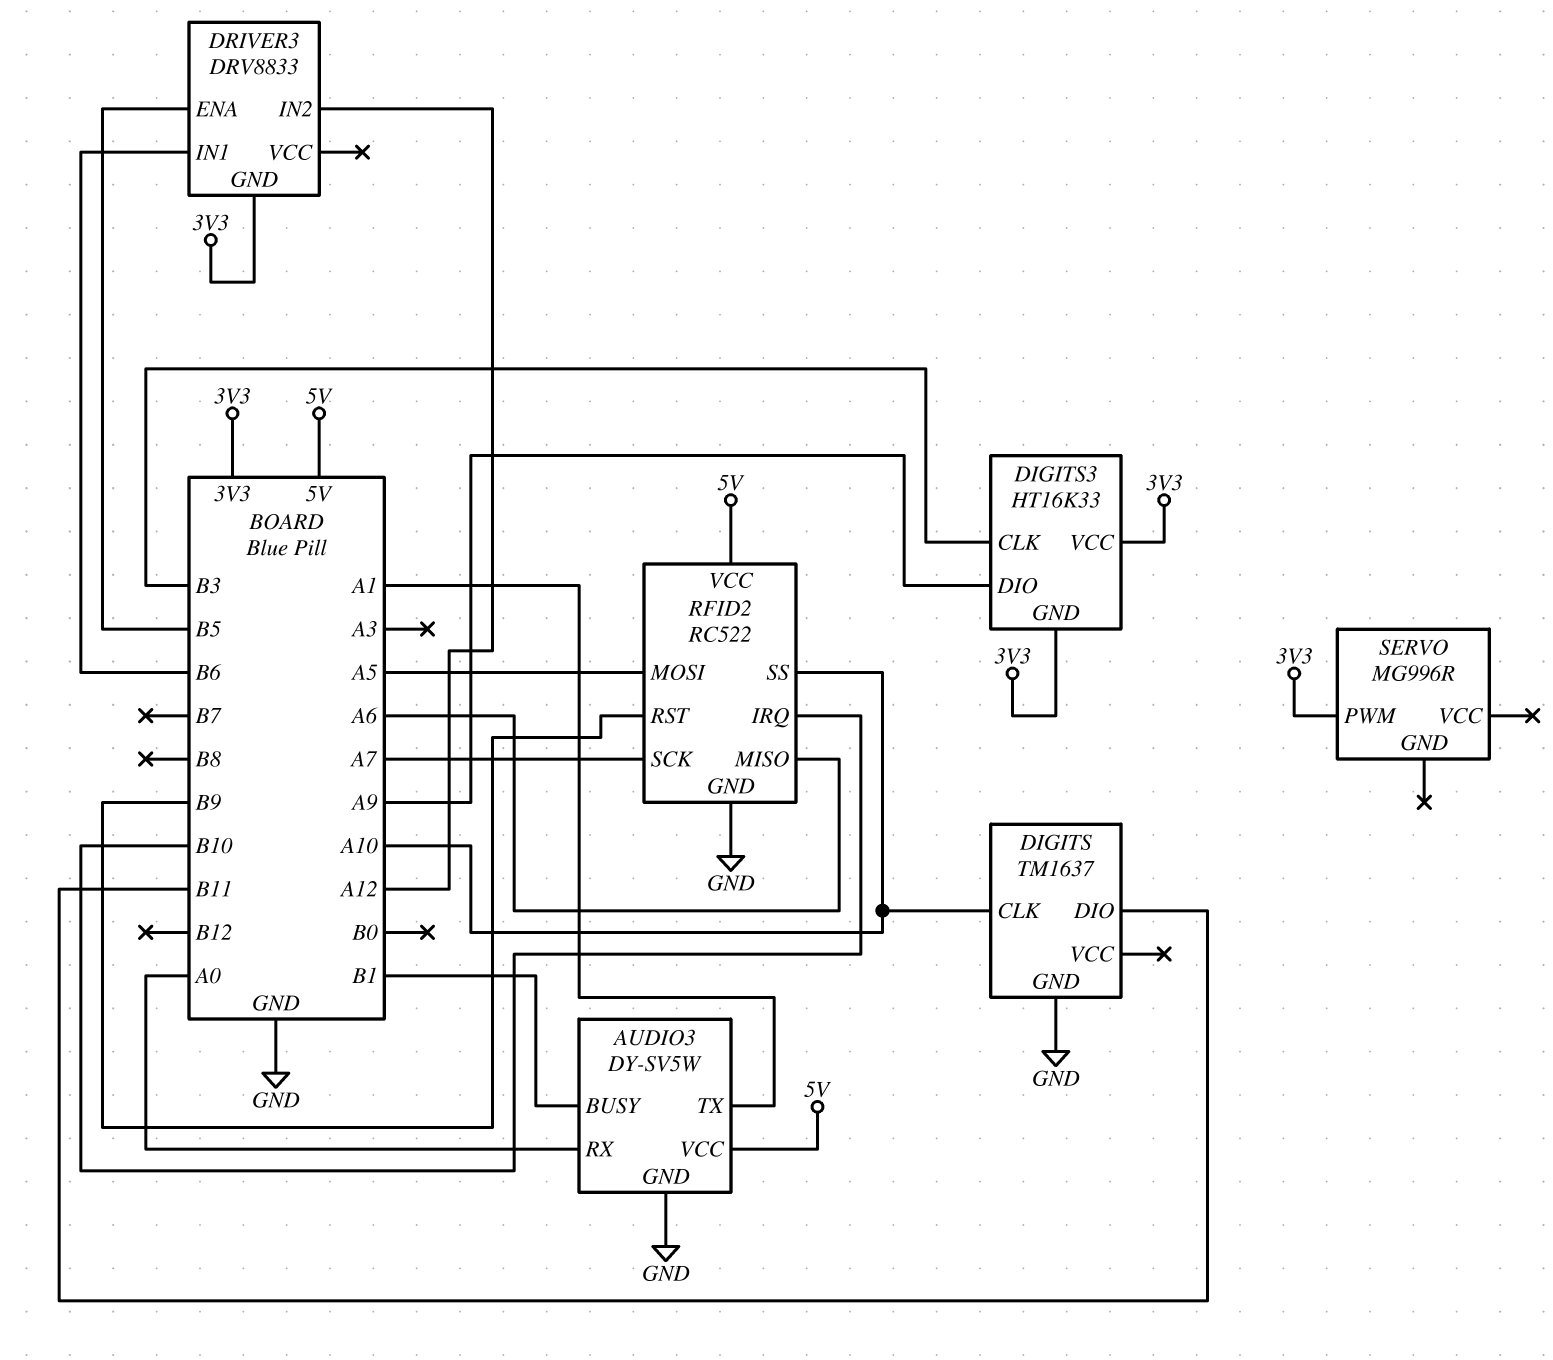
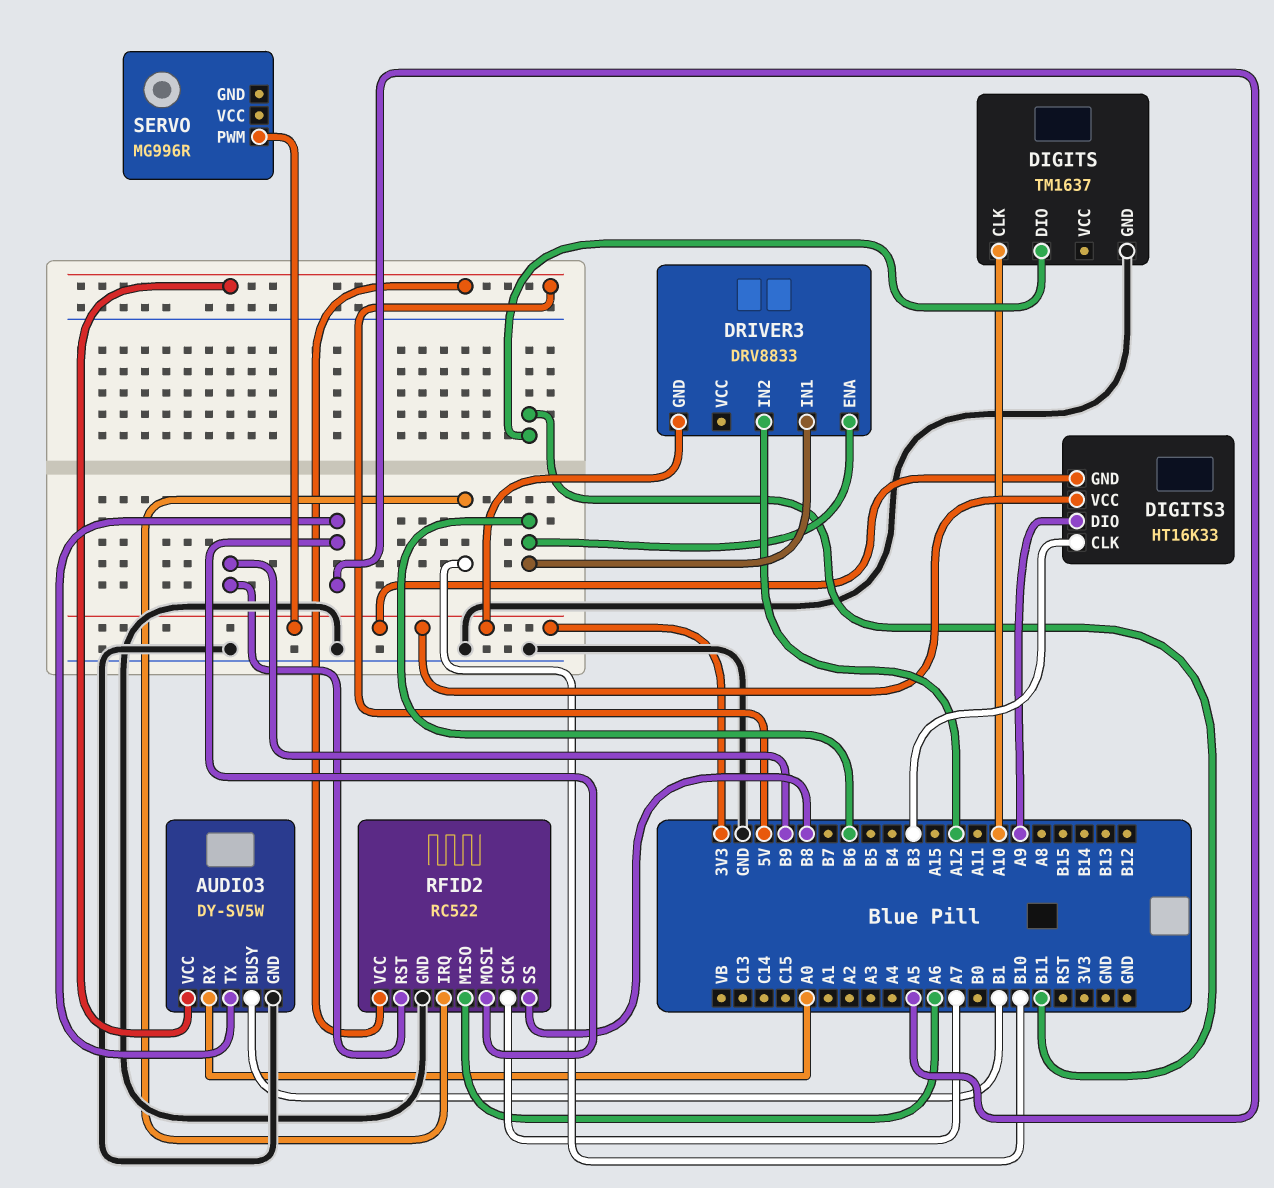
AUDIO3 pin TX: A1 -> A5
DRIVER3 pin ENA: B5 -> B6
RFID2 pin SS: A10 -> B8

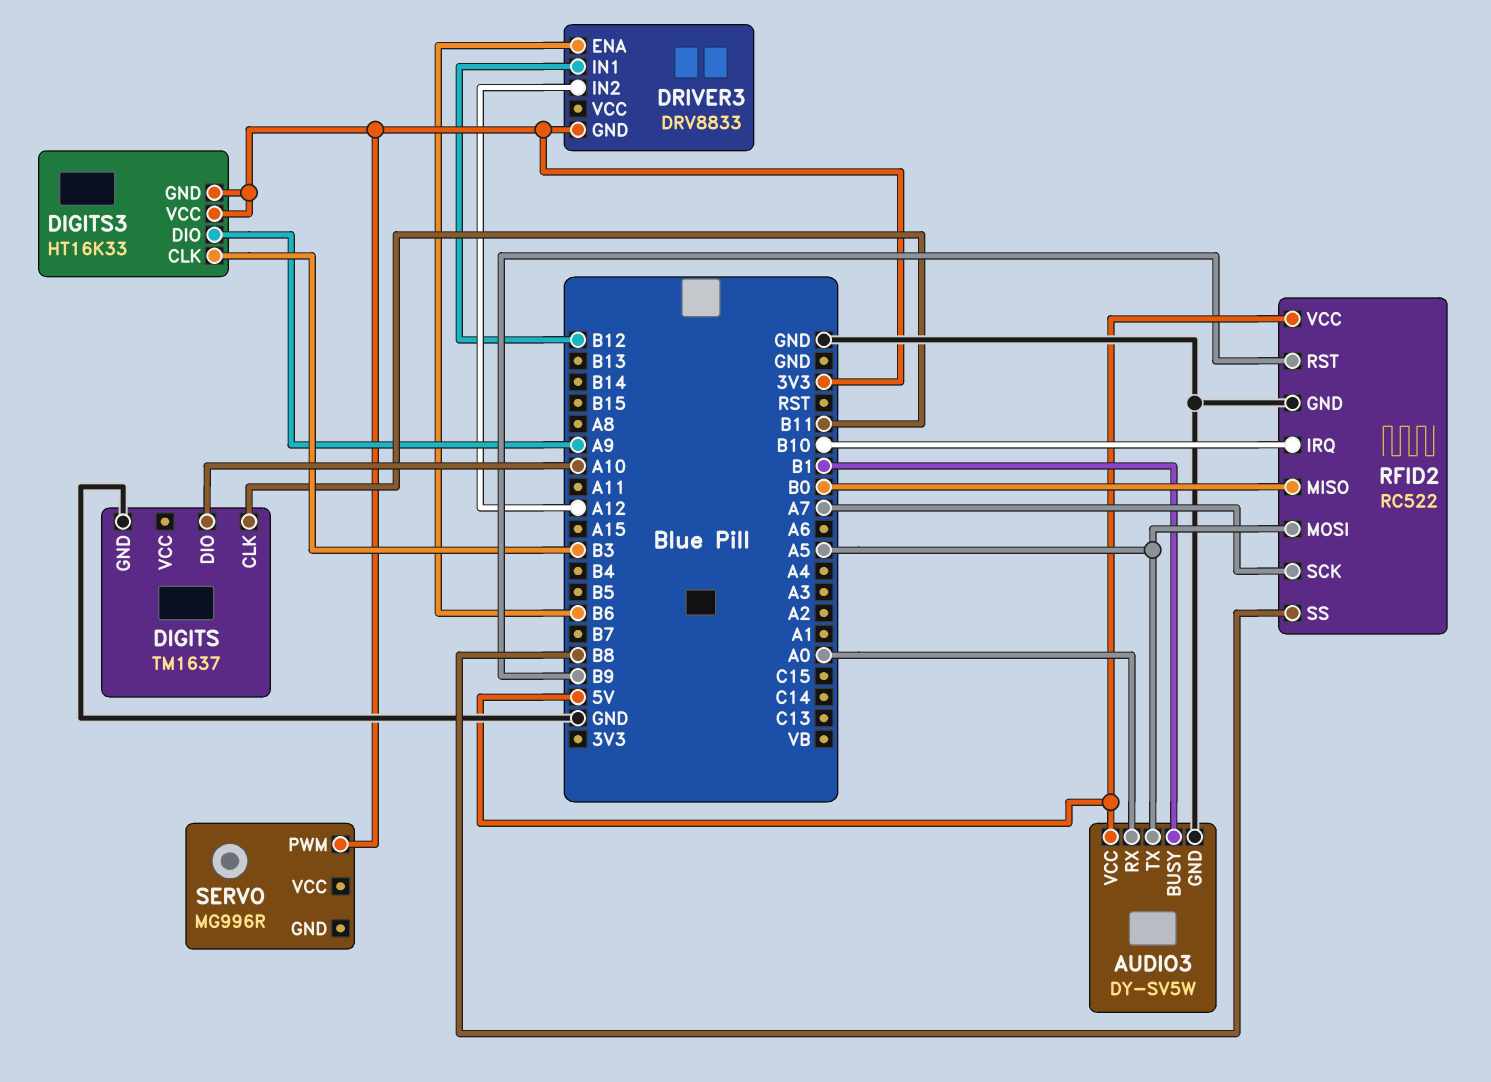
DIGITS pin CLK: A10 -> B11
DIGITS pin DIO: B11 -> A10
DRIVER3 pin IN1: B6 -> B12
RFID2 pin MISO: A6 -> B0

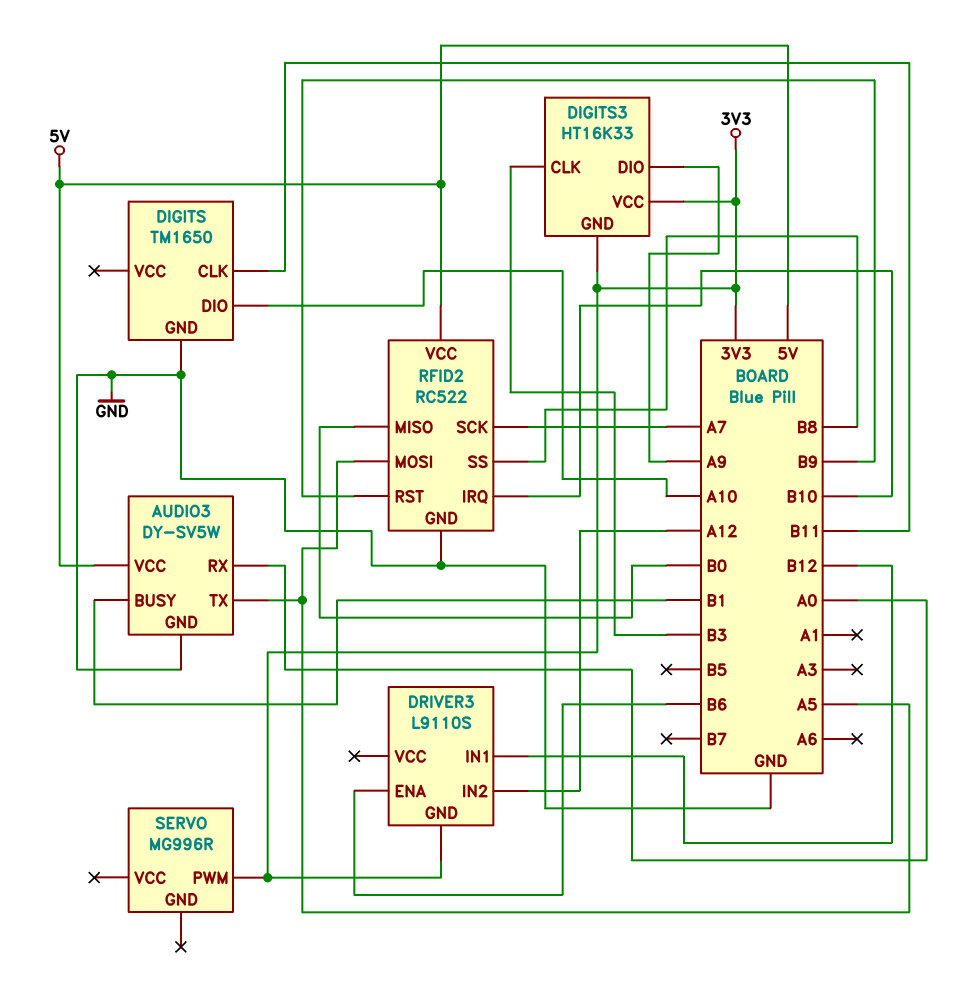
DIGITS: TM1637 -> TM1650
DRIVER3: DRV8833 -> L9110S

